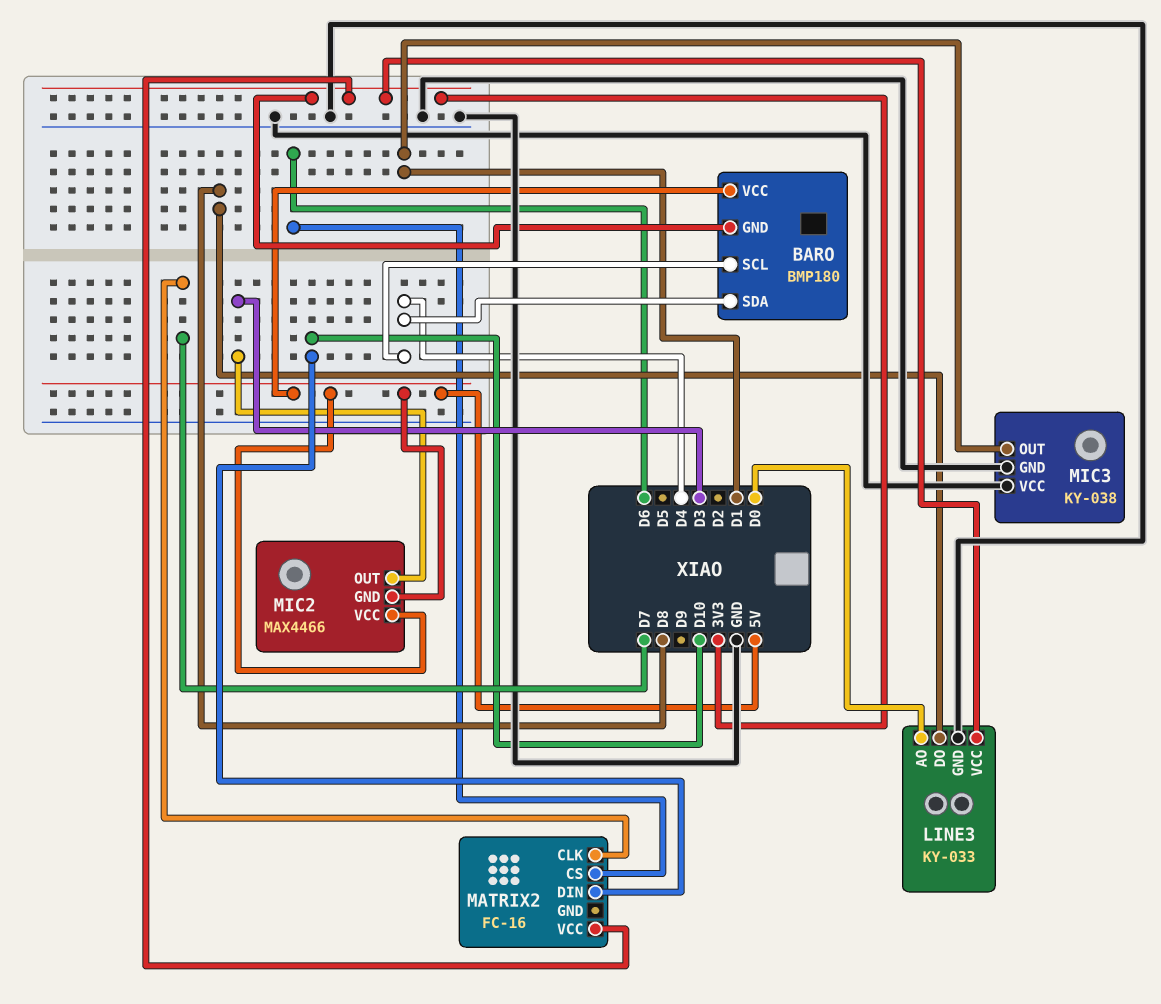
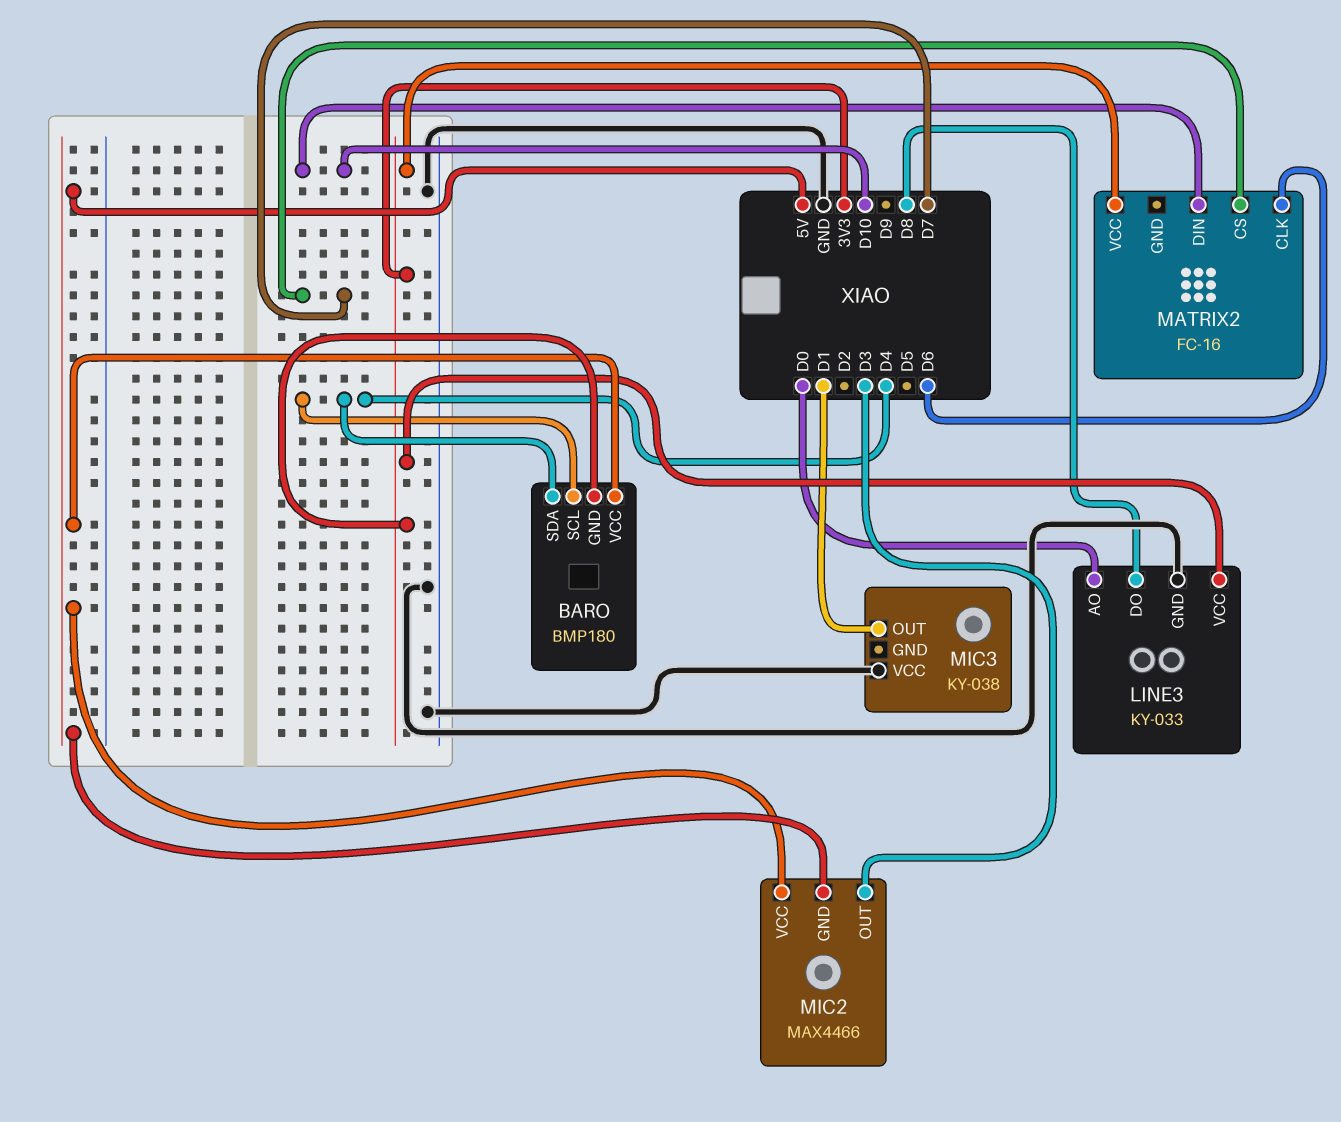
MATRIX2 pin CLK: D7 -> D6
MATRIX2 pin CS: D6 -> D7
MIC3 pin GND: GND -> none

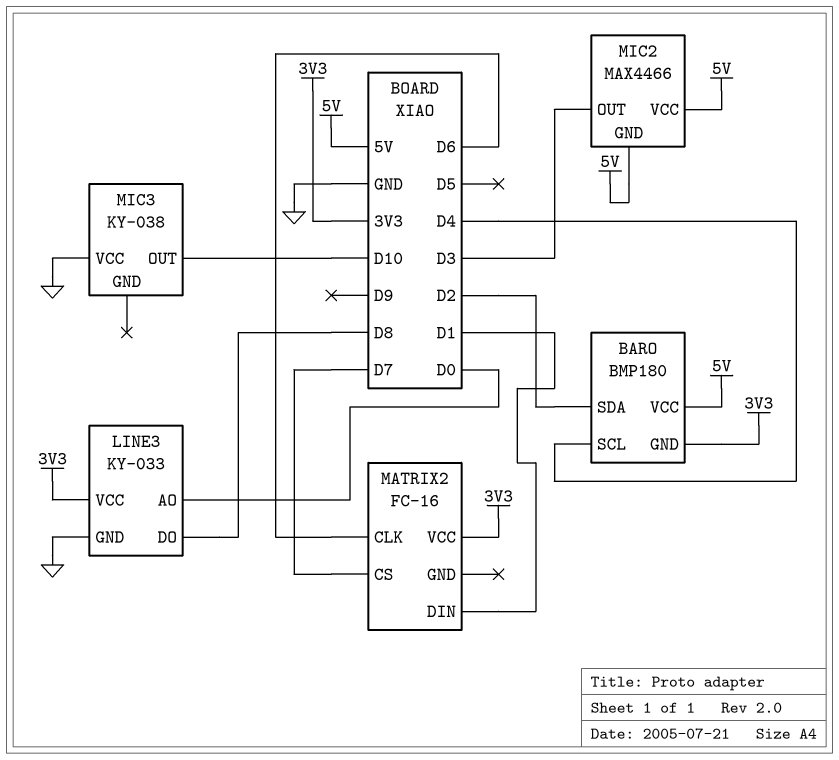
BARO pin SDA: D4 -> D2
MATRIX2 pin DIN: D10 -> D1
MIC3 pin OUT: D1 -> D10

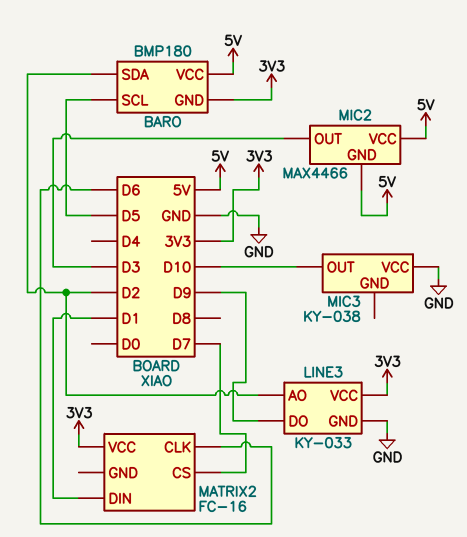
BARO pin SCL: D4 -> D5
LINE3 pin AO: D0 -> D2
LINE3 pin DO: D8 -> D9

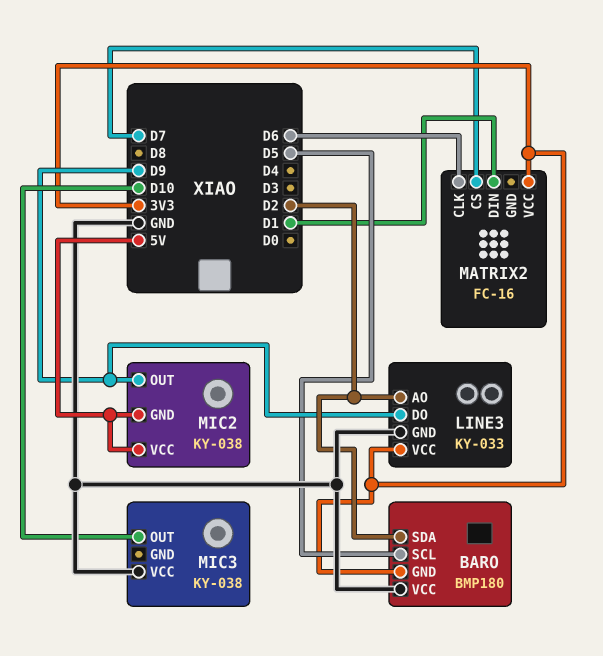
BARO pin VCC: 5V -> GND
MIC2: MAX4466 -> KY-038
MIC2 pin OUT: D3 -> D9

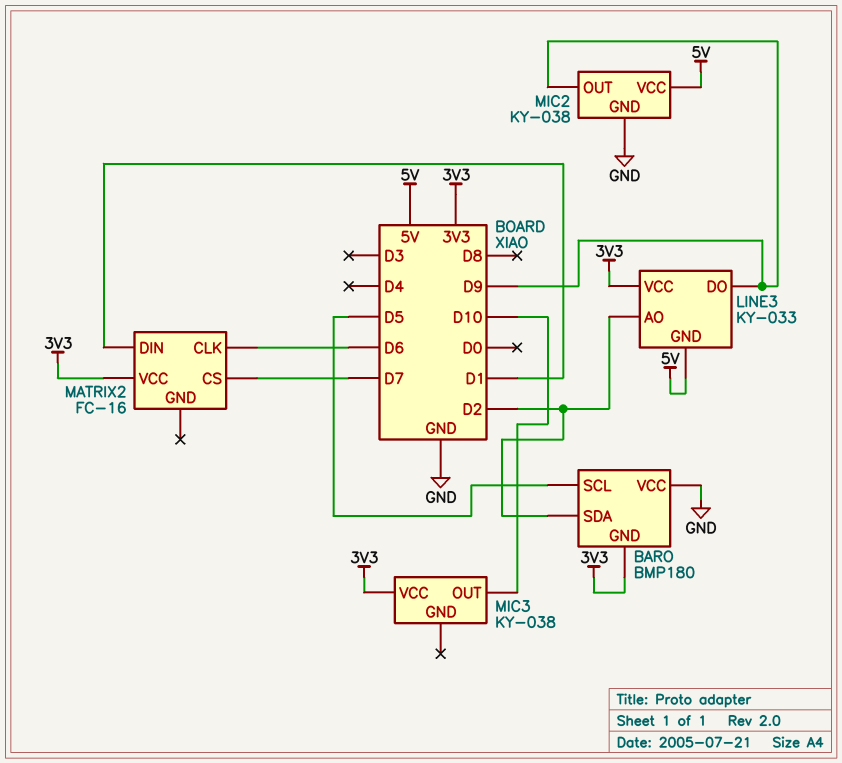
LINE3 pin GND: GND -> 5V
MIC2 pin GND: 5V -> GND
MIC3 pin VCC: GND -> 3V3

